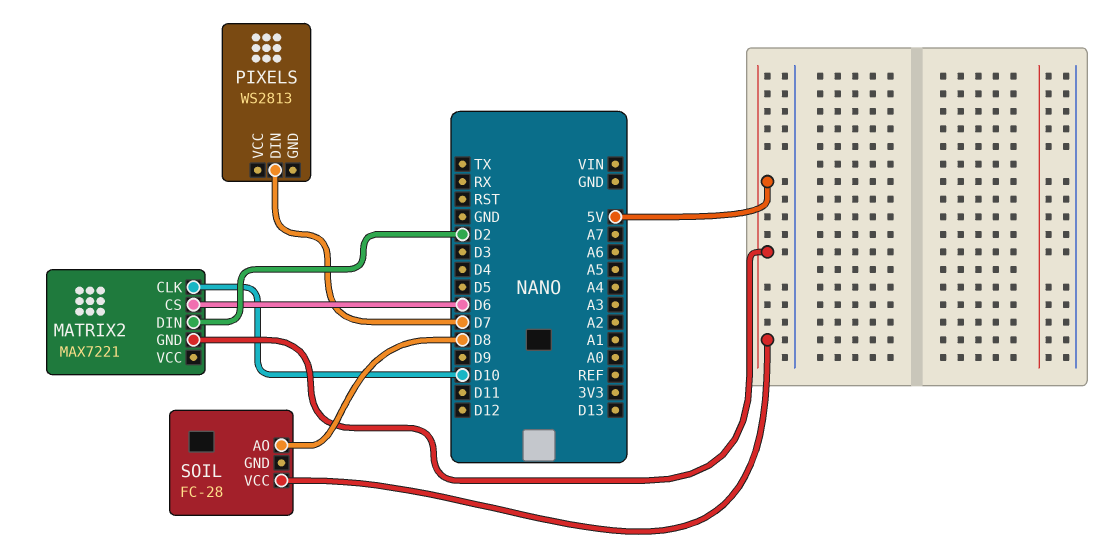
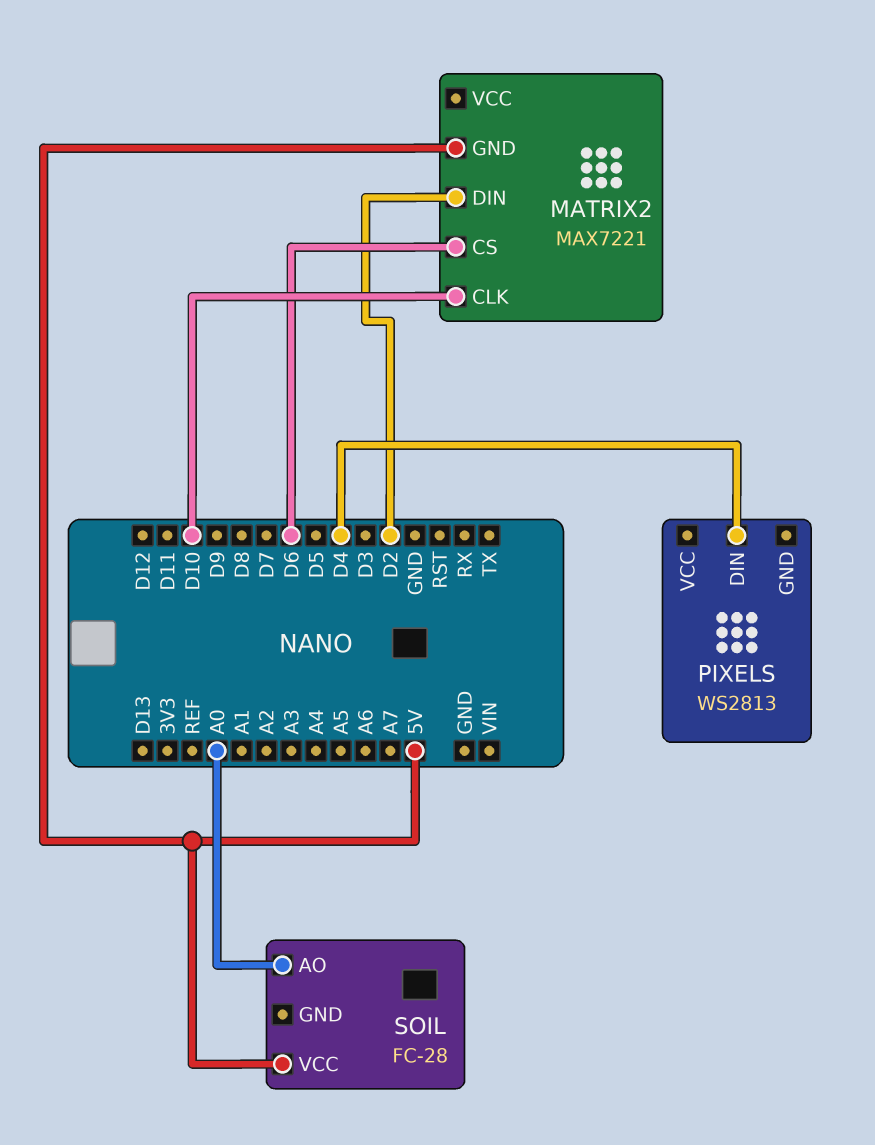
PIXELS pin DIN: D7 -> D4
SOIL pin AO: D8 -> A0

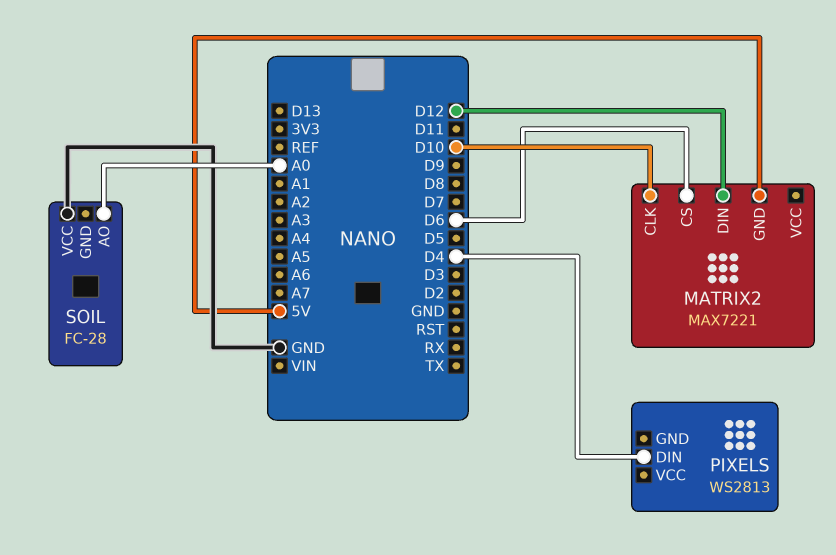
MATRIX2 pin DIN: D2 -> D12
SOIL pin VCC: 5V -> GND

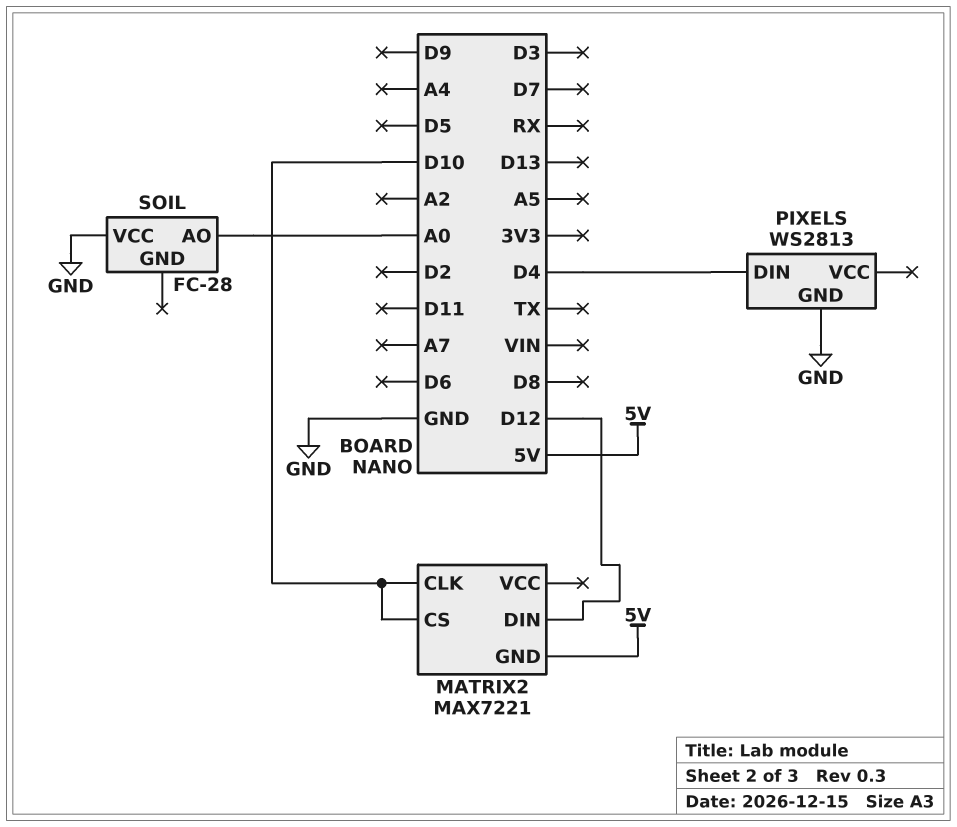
MATRIX2 pin CS: D6 -> D10
PIXELS pin GND: none -> GND

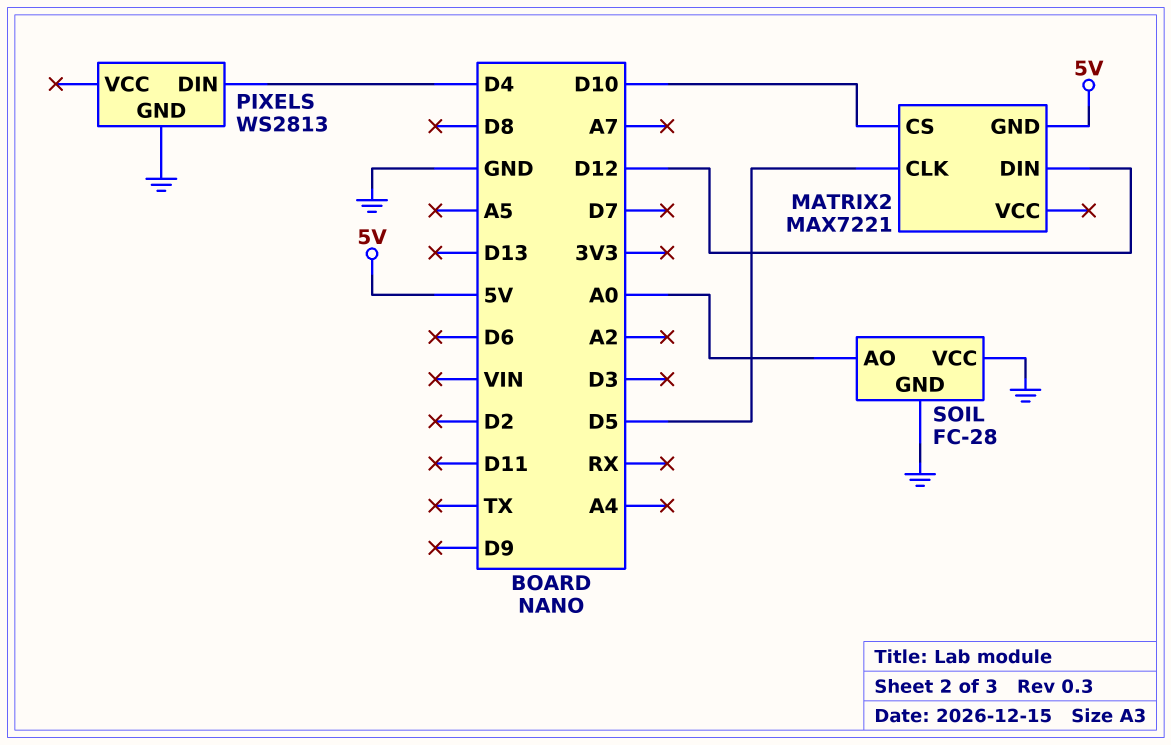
MATRIX2 pin CLK: D10 -> D5
SOIL pin GND: none -> GND

